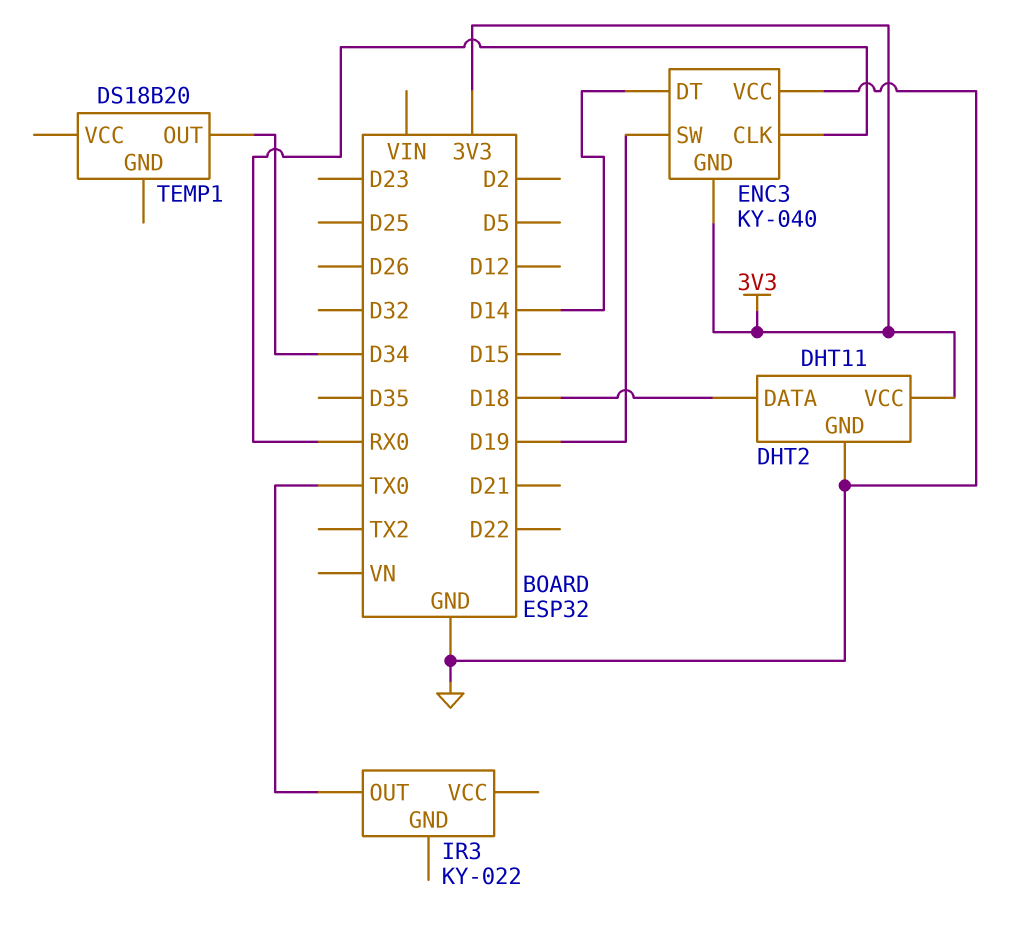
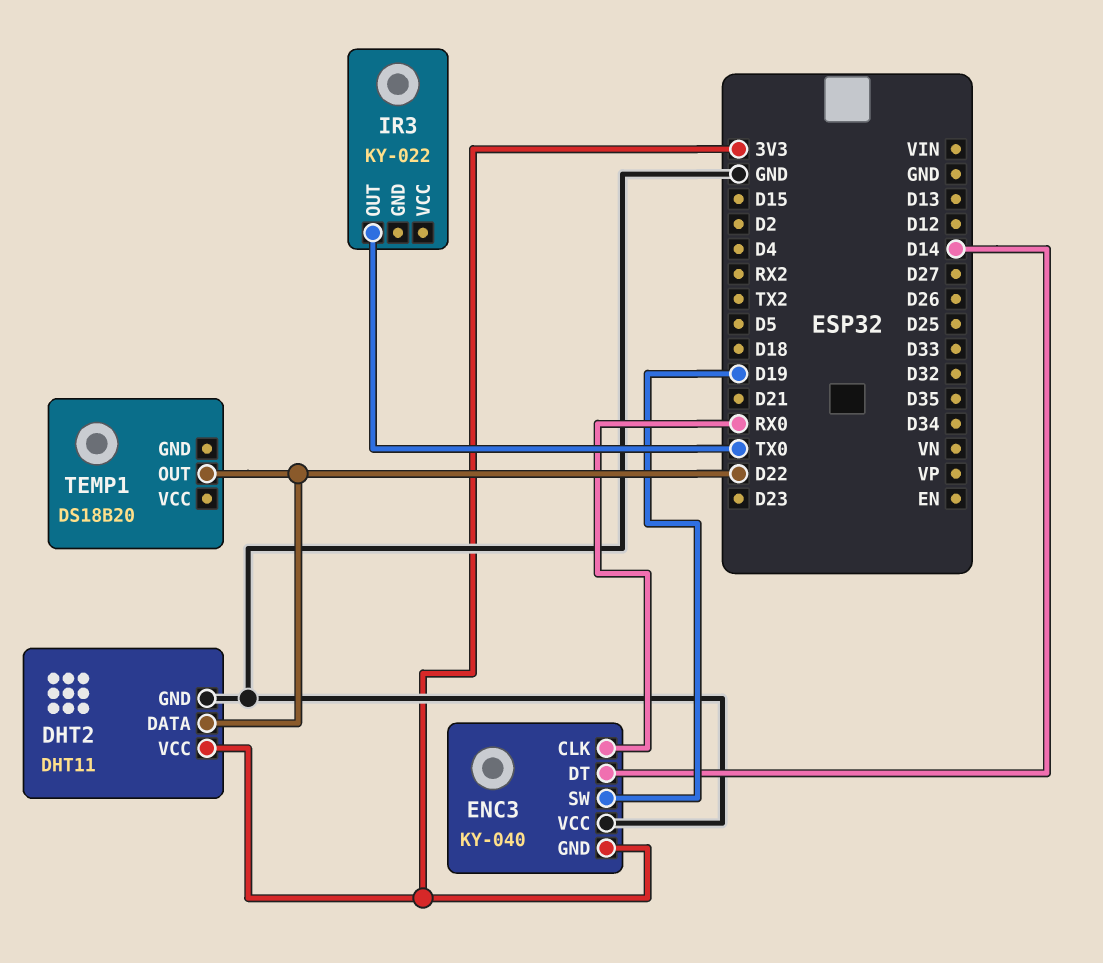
DHT2 pin DATA: D18 -> D22
TEMP1 pin OUT: D34 -> D22

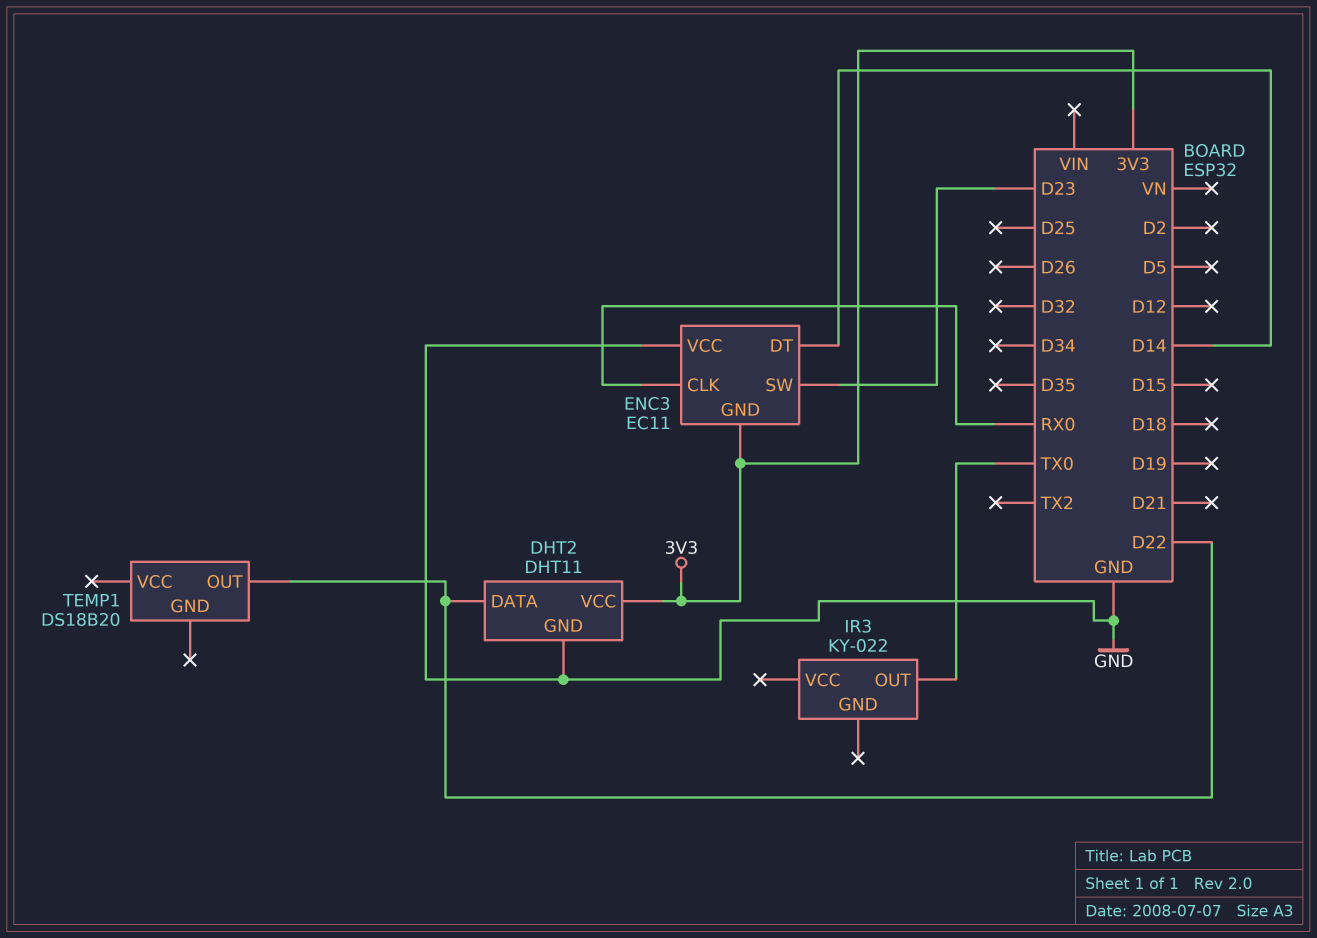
ENC3: KY-040 -> EC11
ENC3 pin SW: D19 -> D23

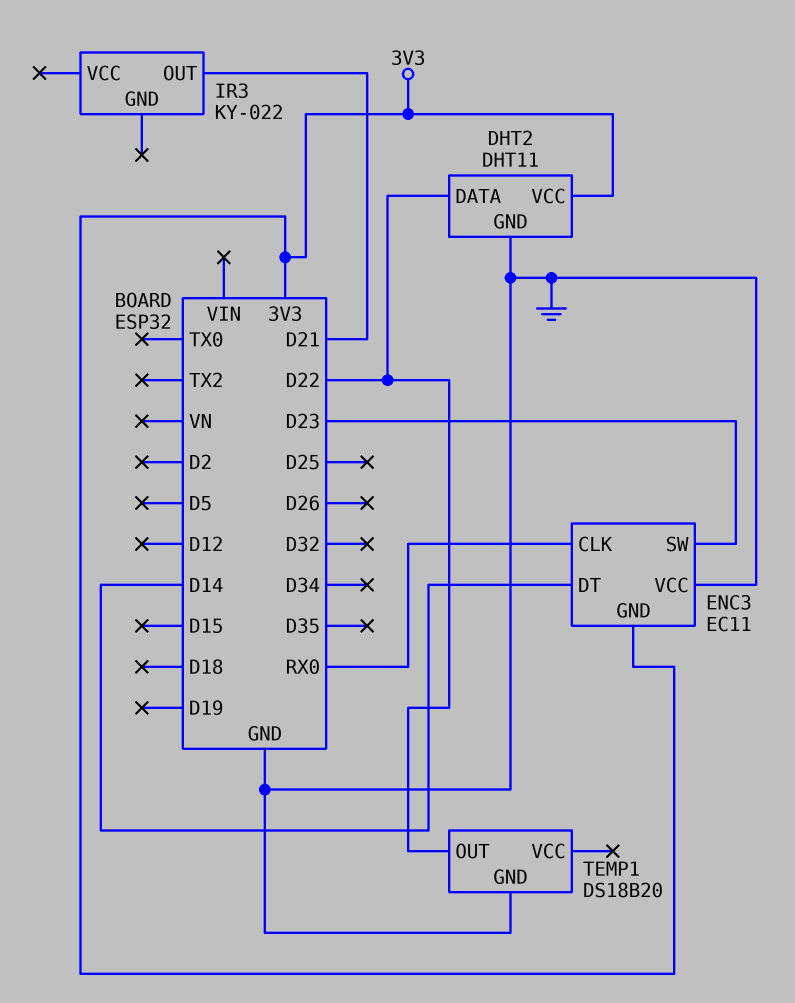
IR3 pin OUT: TX0 -> D21
TEMP1 pin GND: none -> GND

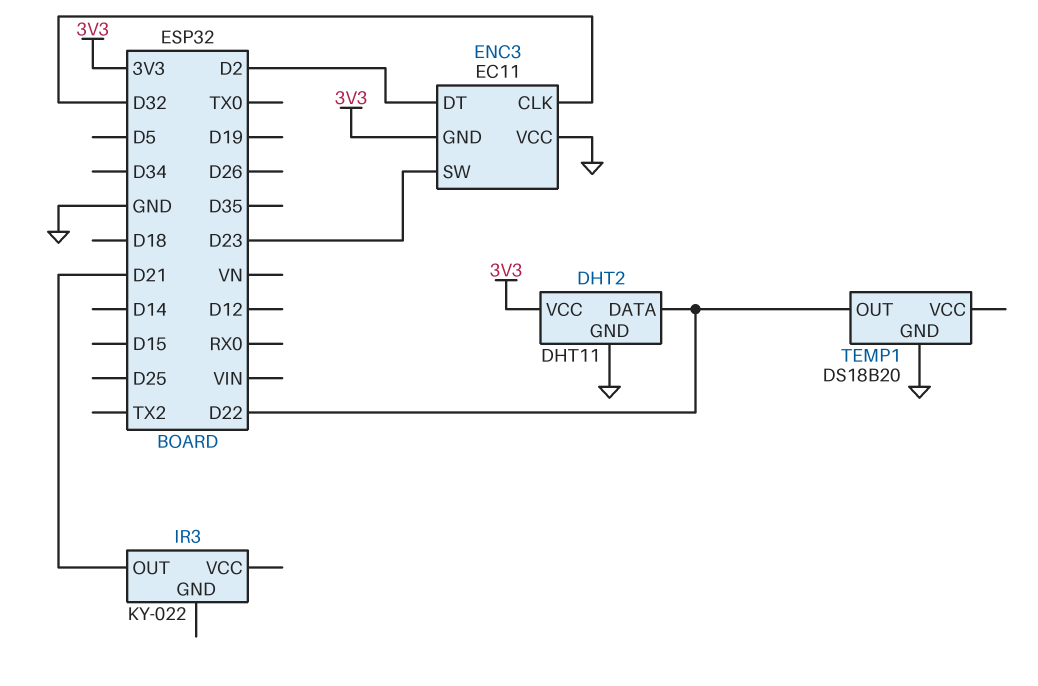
ENC3 pin CLK: RX0 -> D32
ENC3 pin DT: D14 -> D2

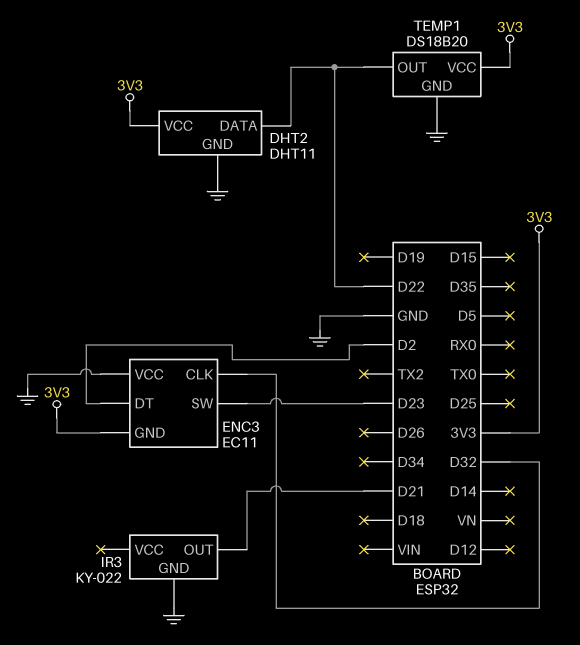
IR3 pin GND: none -> GND
TEMP1 pin VCC: none -> 3V3

